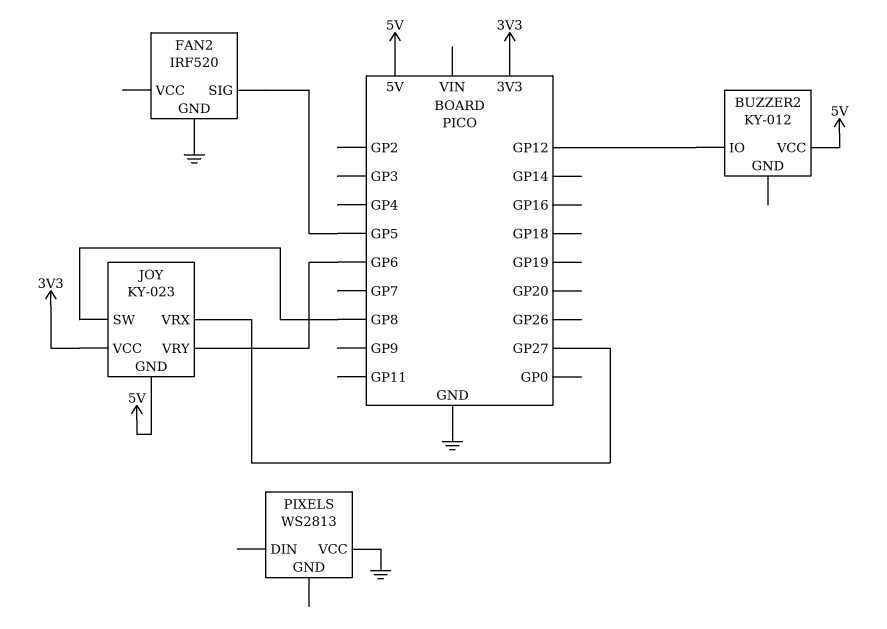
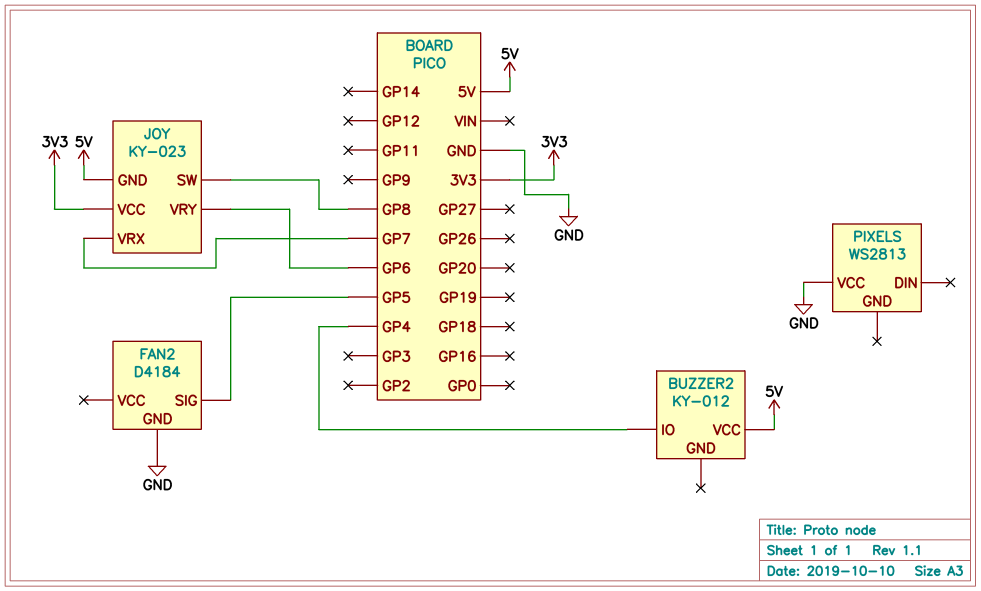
BUZZER2 pin IO: GP12 -> GP4
FAN2: IRF520 -> D4184
JOY pin VRX: GP27 -> GP7

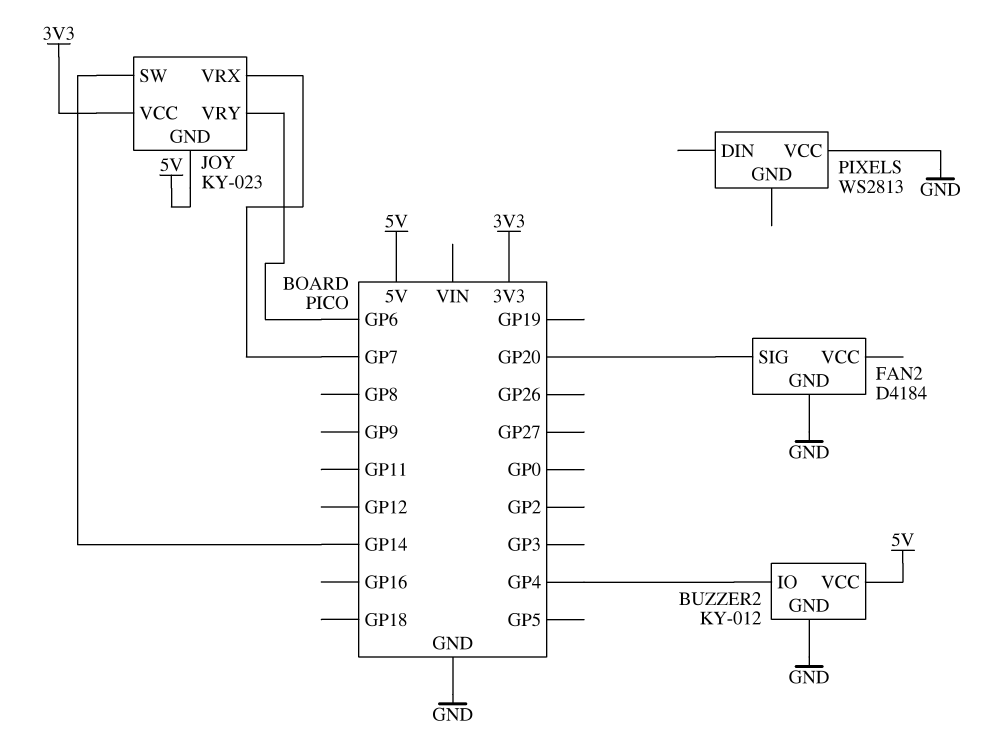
BUZZER2 pin GND: none -> GND
FAN2 pin SIG: GP5 -> GP20
JOY pin SW: GP8 -> GP14

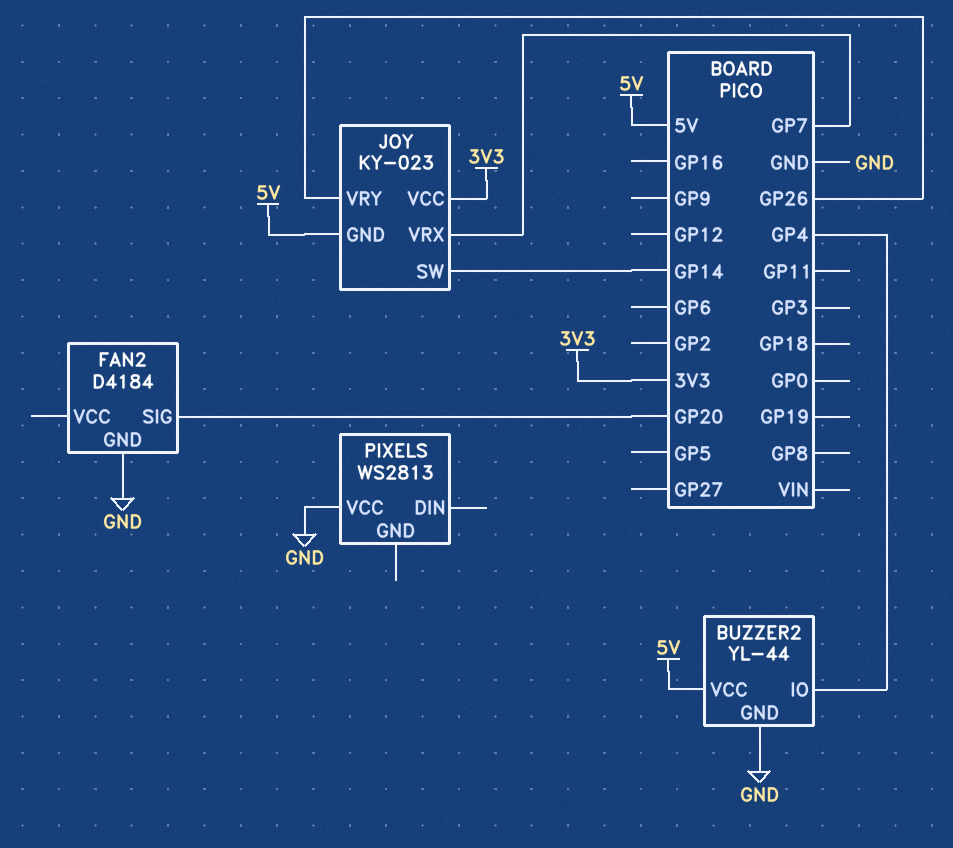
BUZZER2: KY-012 -> YL-44
JOY pin VRY: GP6 -> GP26

